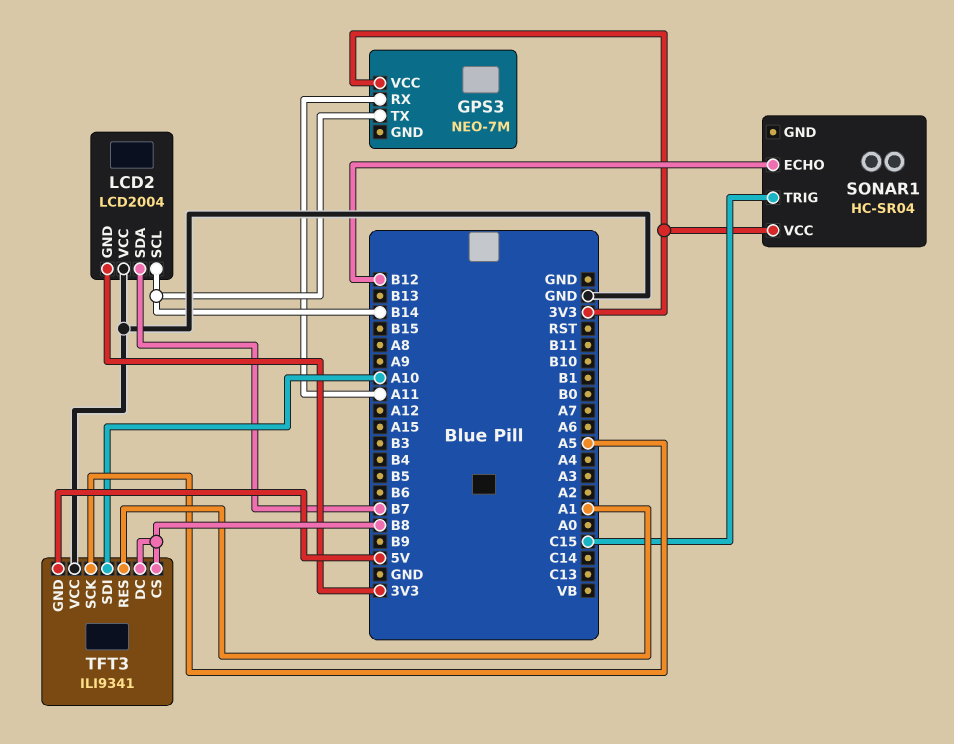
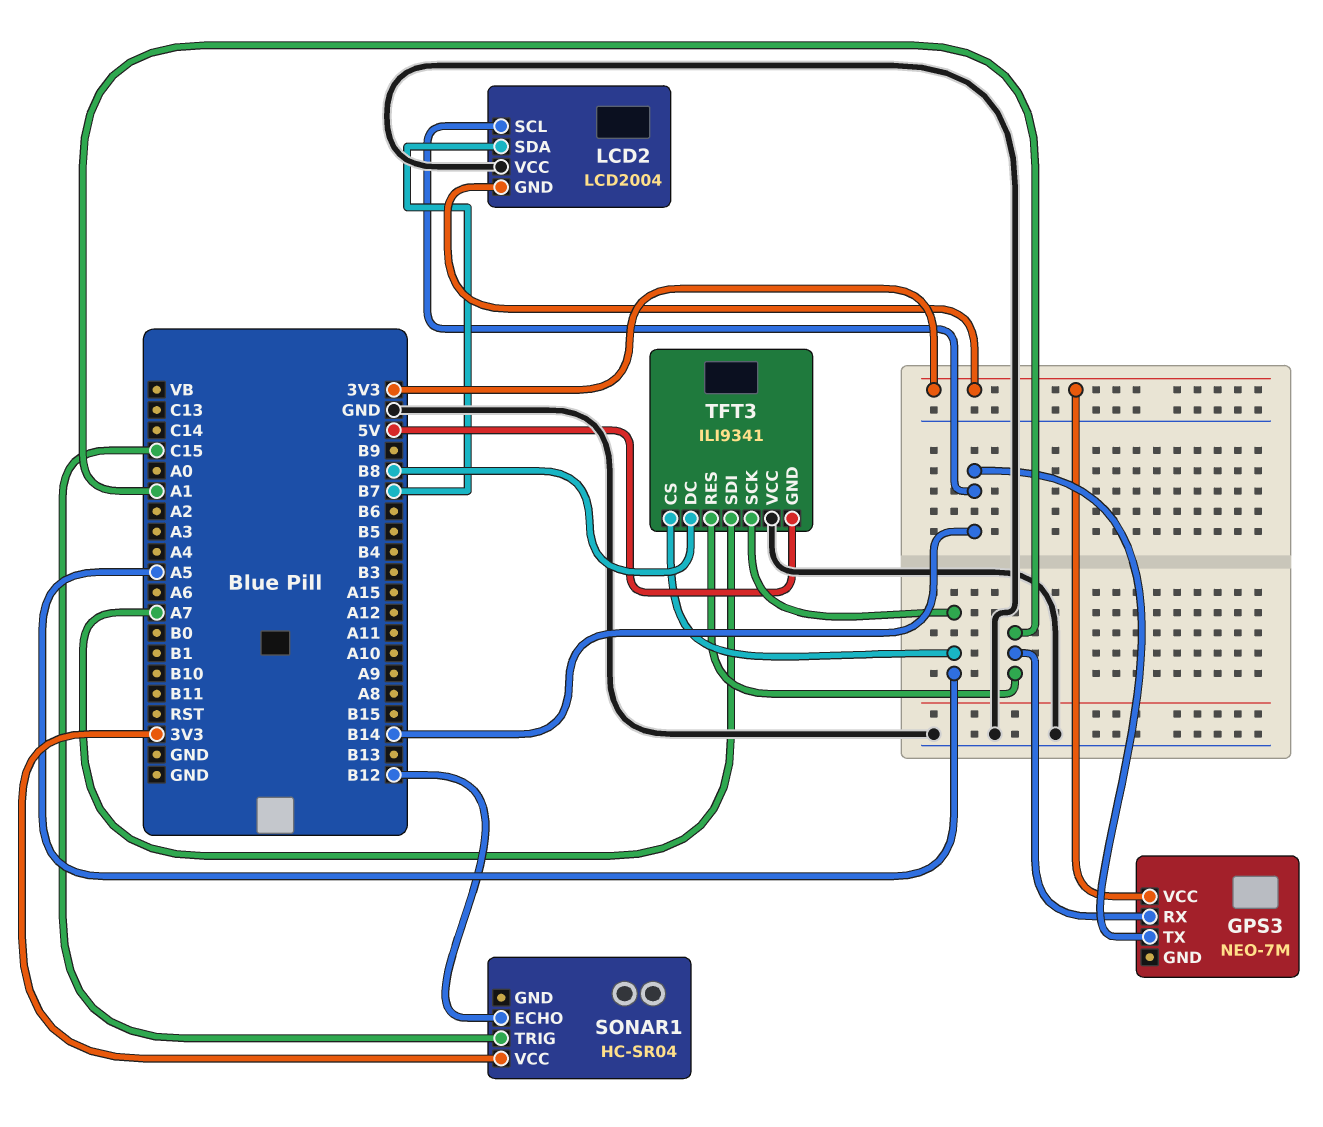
GPS3 pin RX: A11 -> A1
TFT3 pin CS: B8 -> A5
TFT3 pin SDI: A10 -> A7

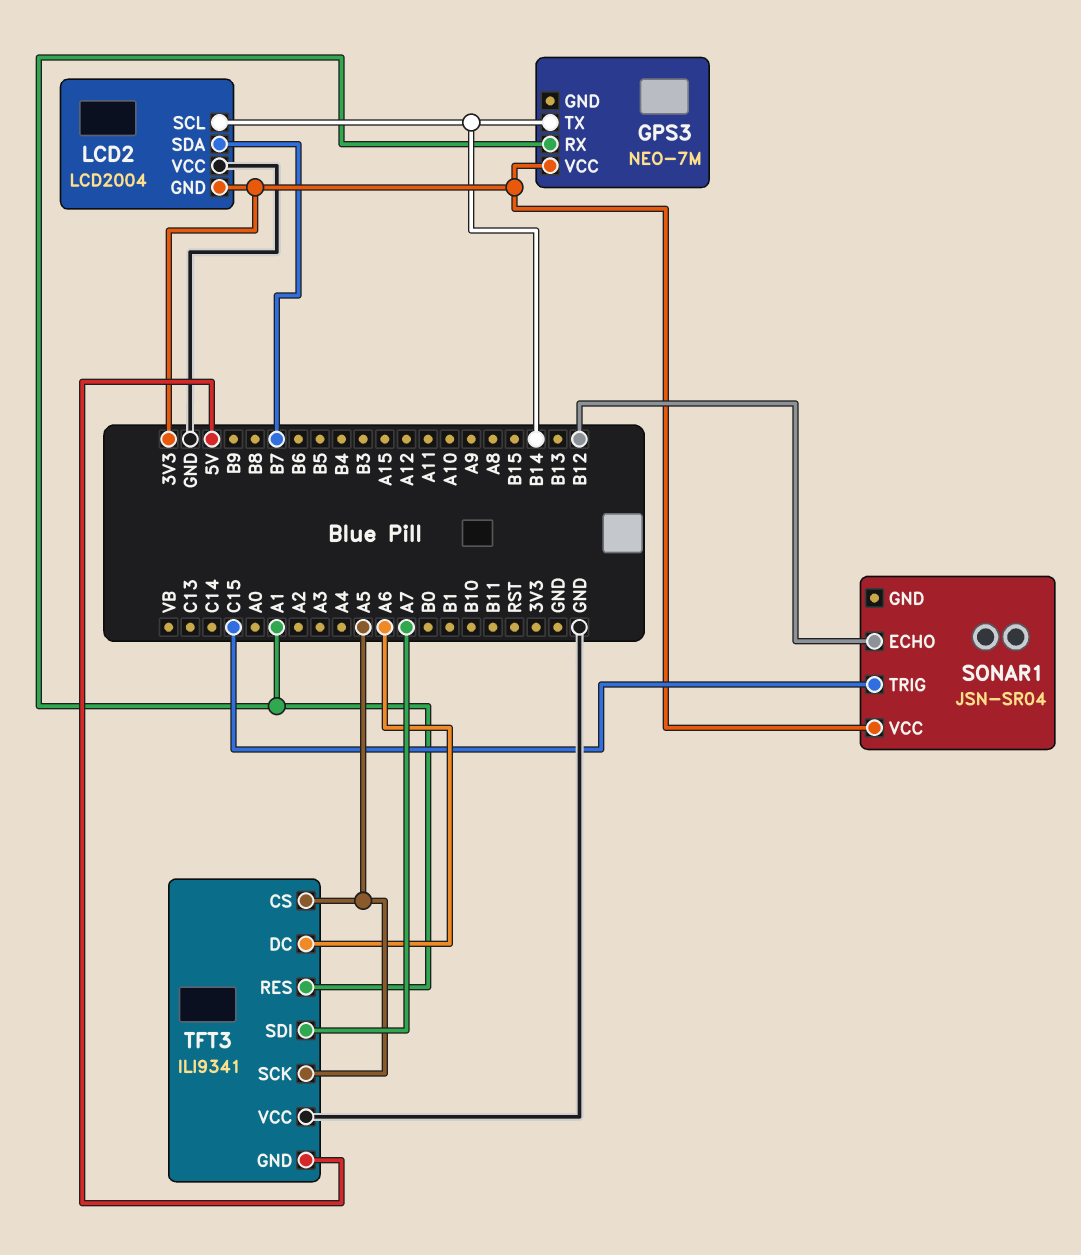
SONAR1: HC-SR04 -> JSN-SR04
TFT3 pin DC: B8 -> A6

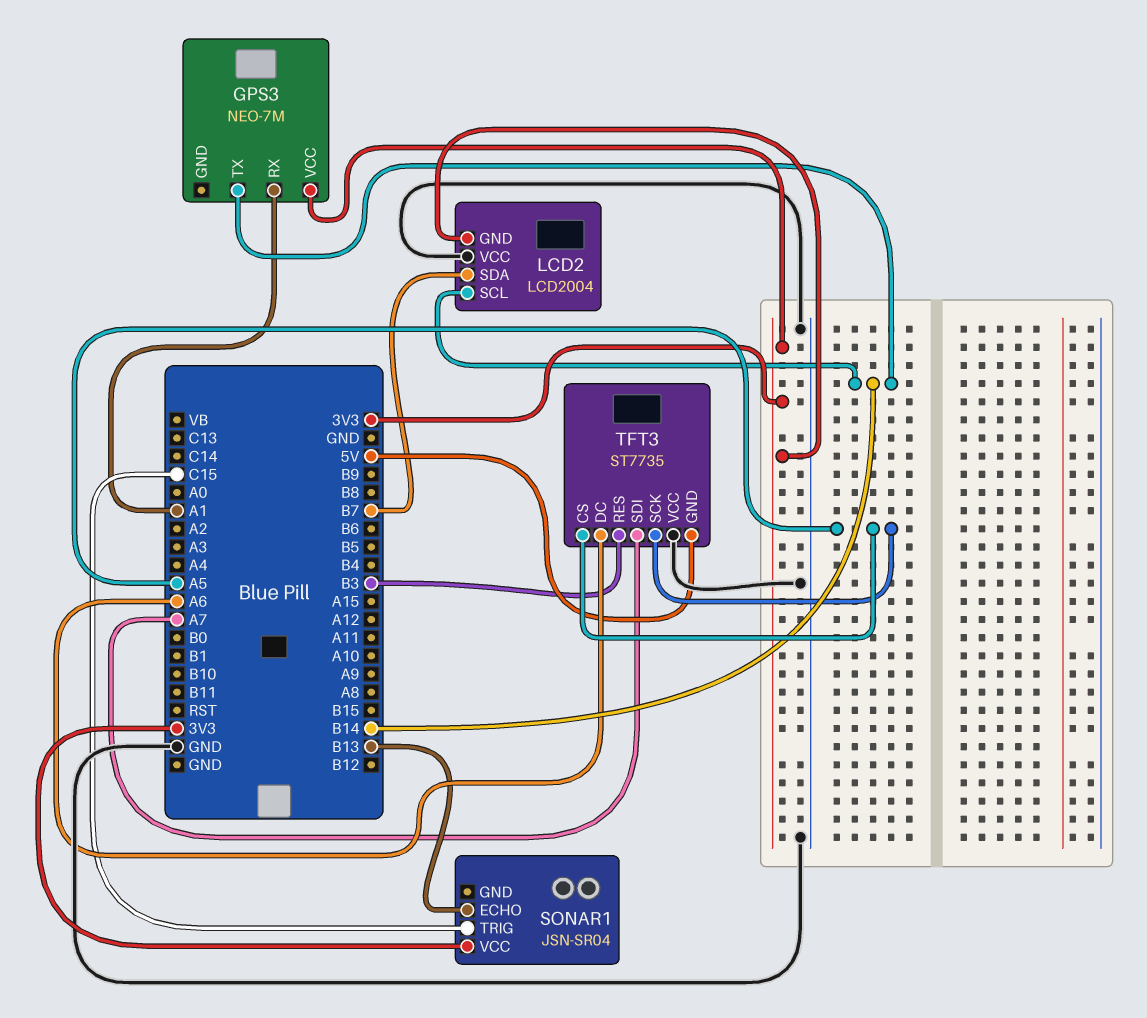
SONAR1 pin ECHO: B12 -> B13
TFT3: ILI9341 -> ST7735
TFT3 pin RES: A1 -> B3

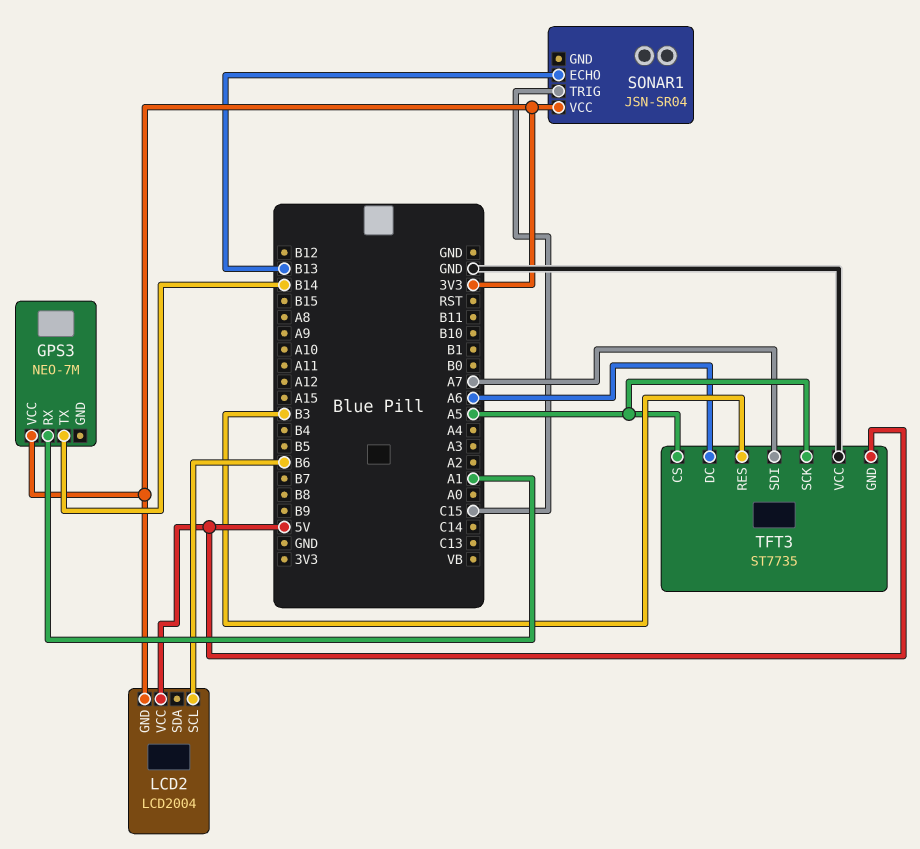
LCD2 pin SCL: B14 -> B6
LCD2 pin SDA: B7 -> none
LCD2 pin VCC: GND -> 5V

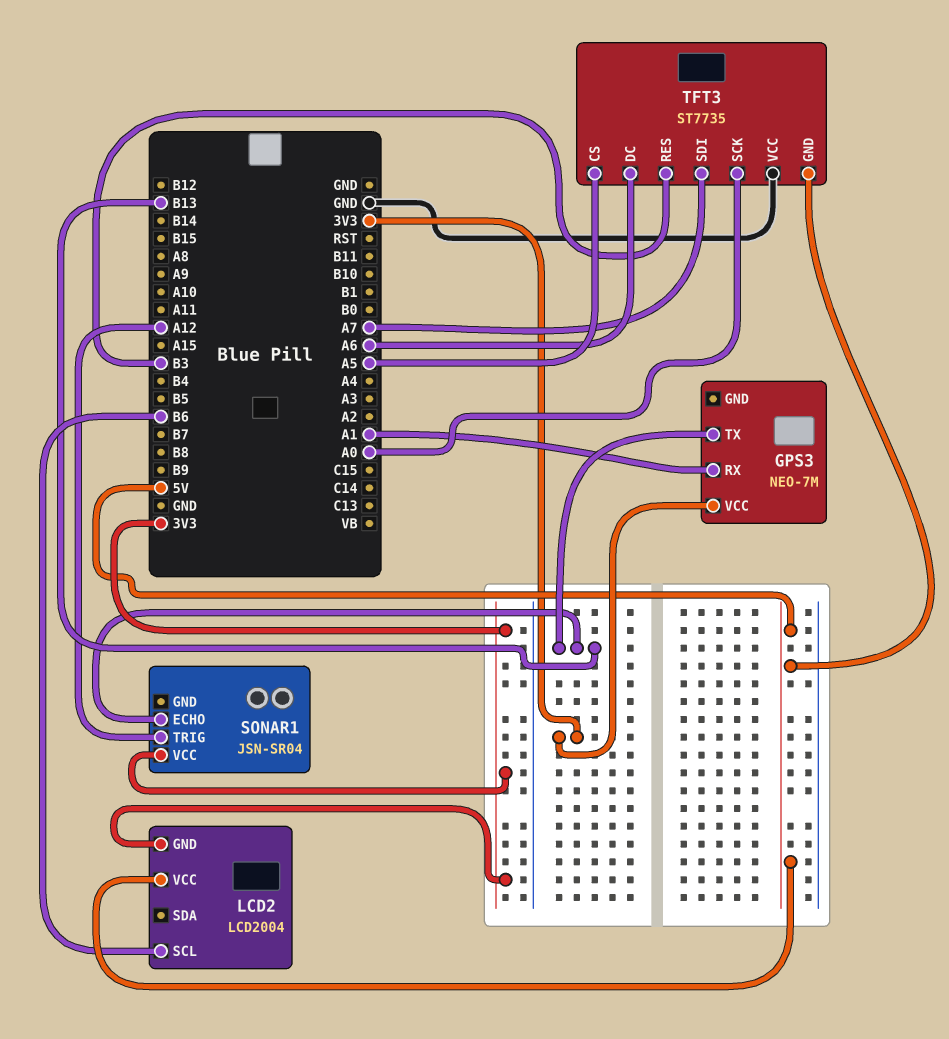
GPS3 pin TX: B14 -> B13
SONAR1 pin TRIG: C15 -> A12
TFT3 pin SCK: A5 -> A0

